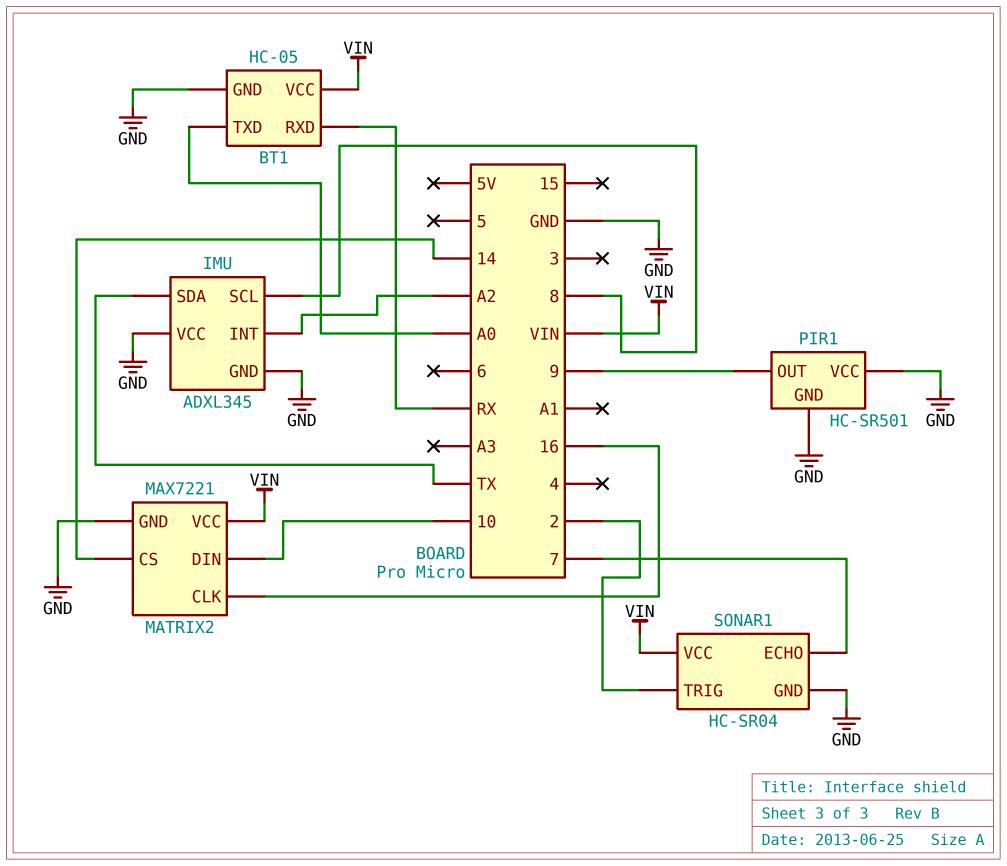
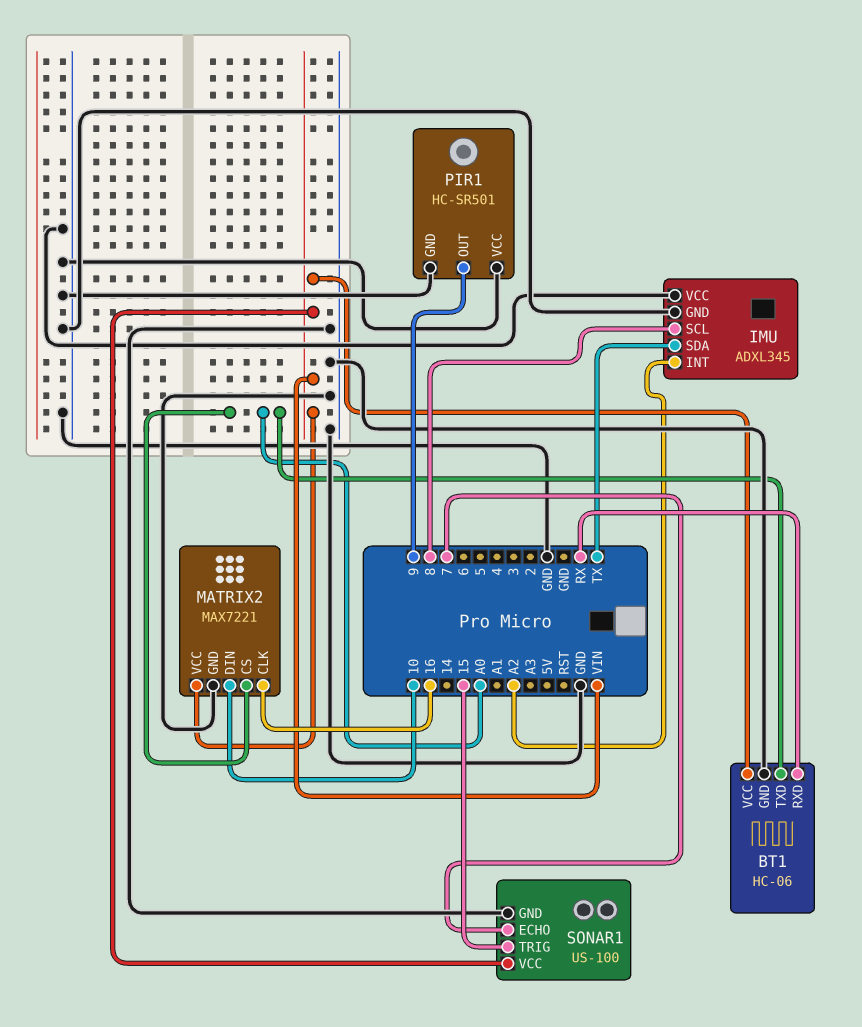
BT1: HC-05 -> HC-06
MATRIX2 pin CS: 14 -> A0
SONAR1: HC-SR04 -> US-100
SONAR1 pin TRIG: 2 -> 15

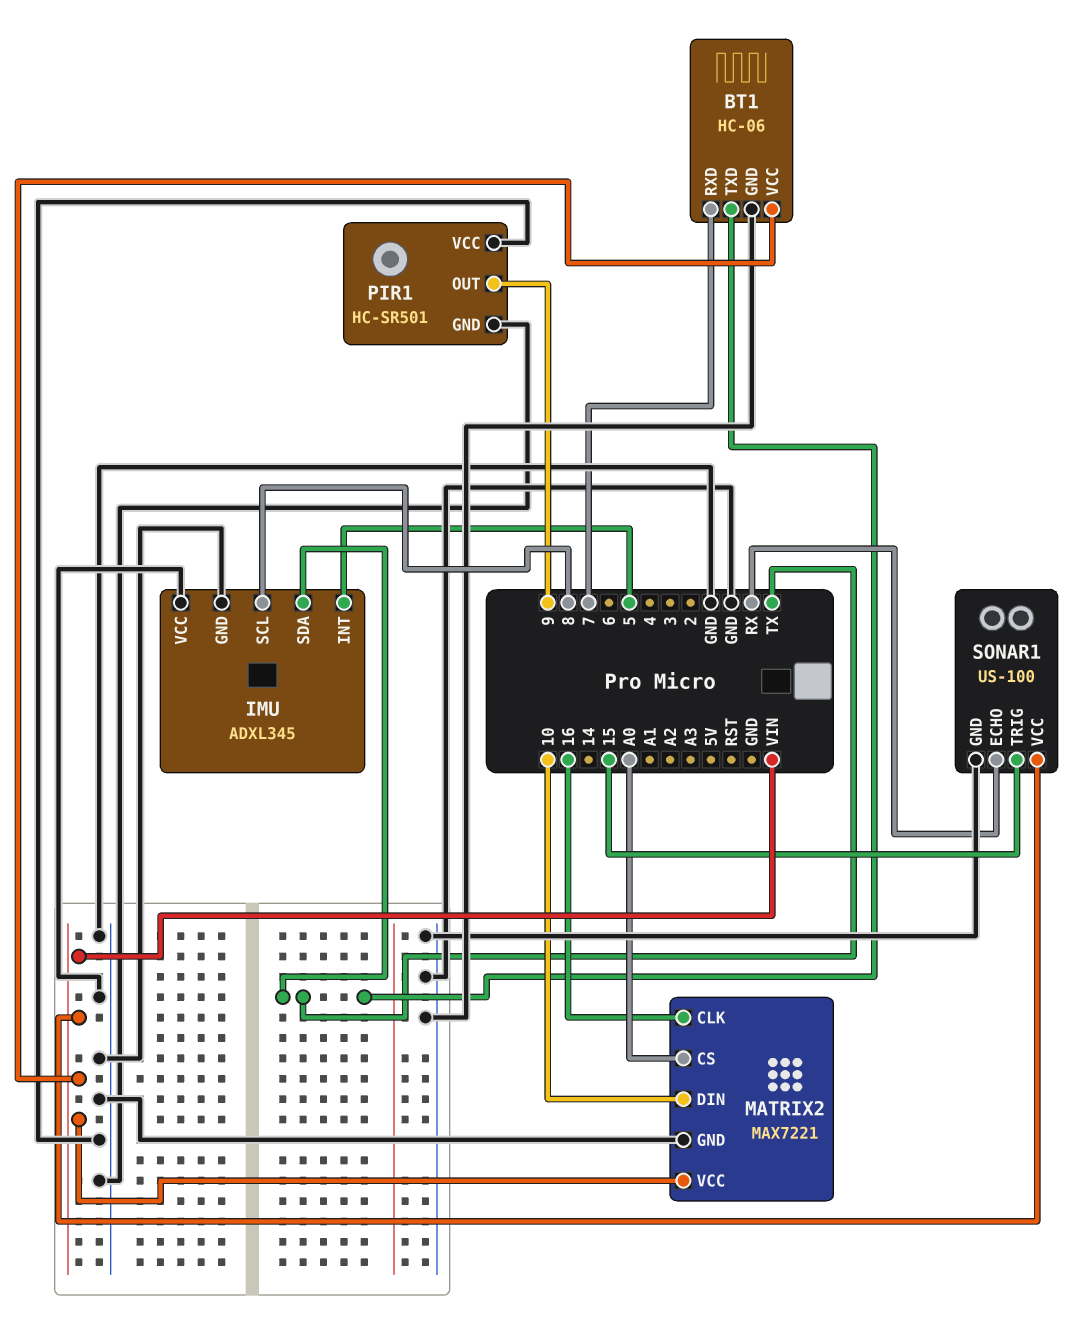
BT1 pin RXD: RX -> 7
BT1 pin TXD: A0 -> TX
IMU pin INT: A2 -> 5
SONAR1 pin ECHO: 7 -> RX

